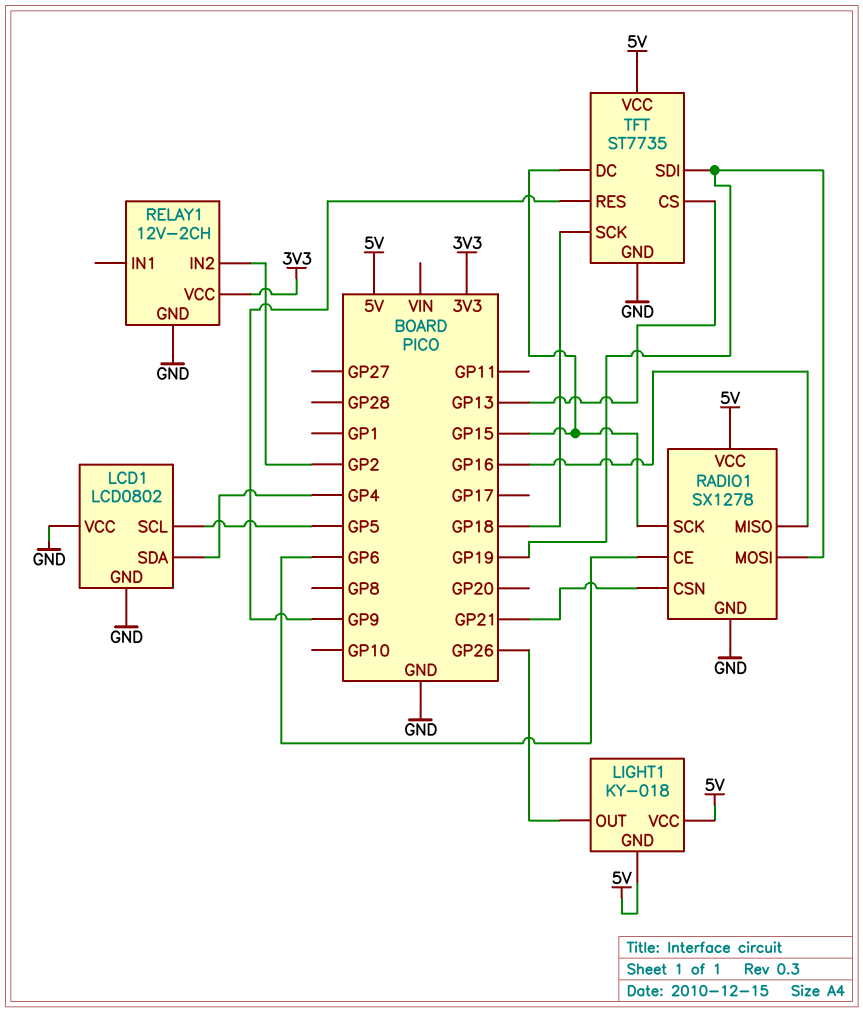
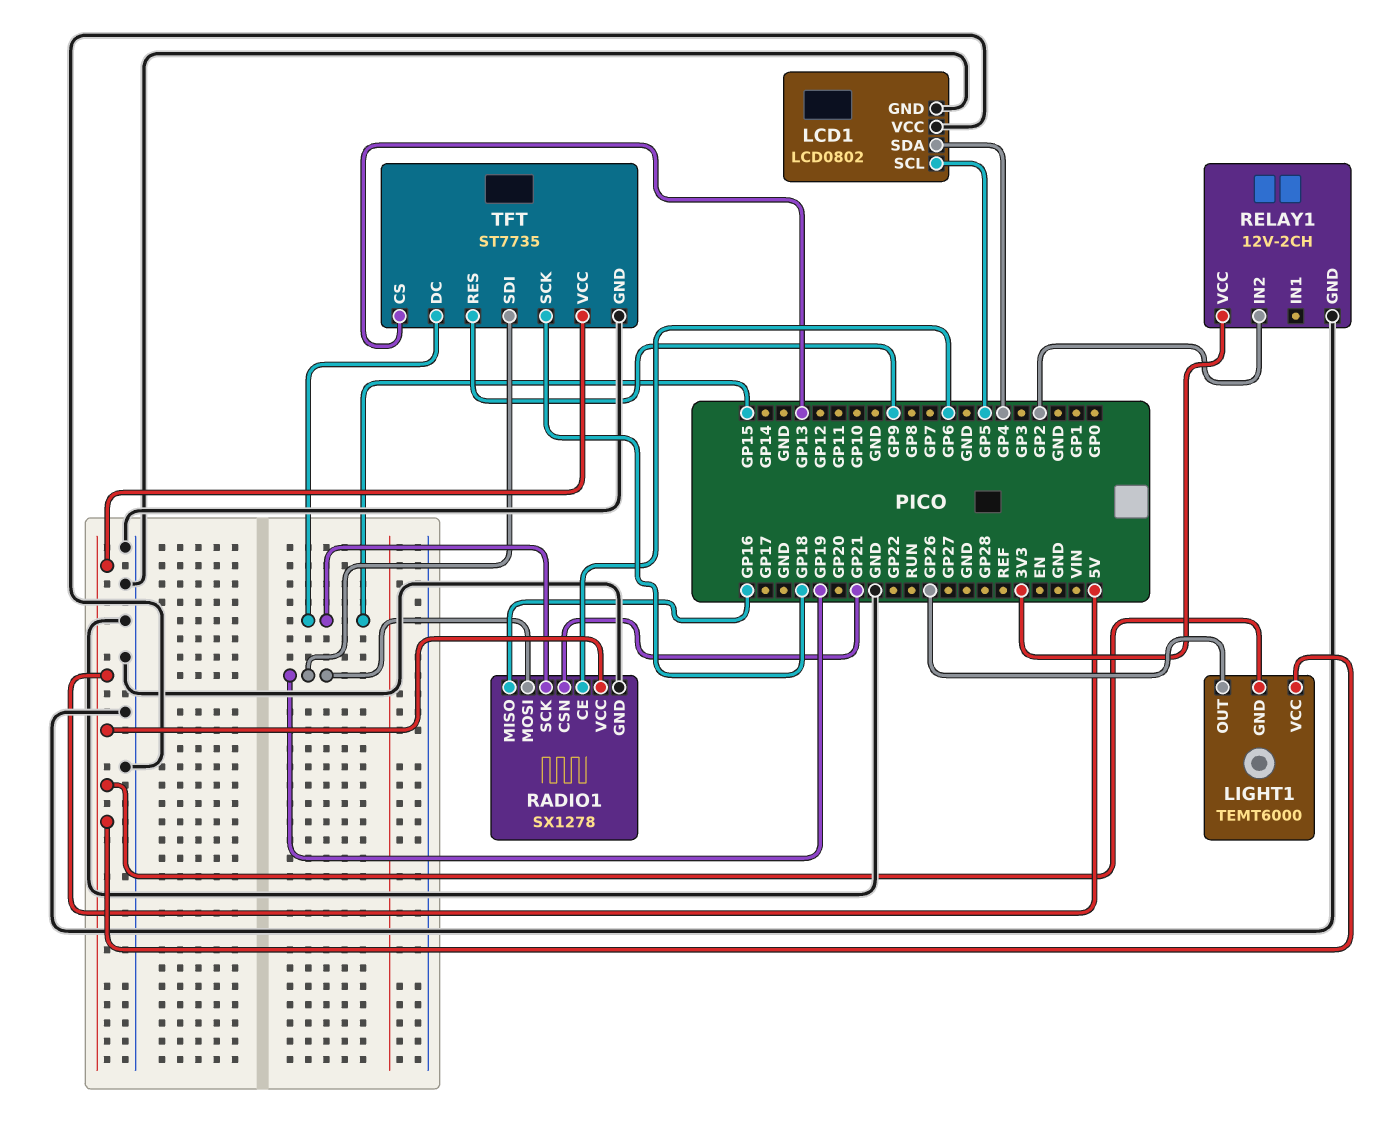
LIGHT1: KY-018 -> TEMT6000

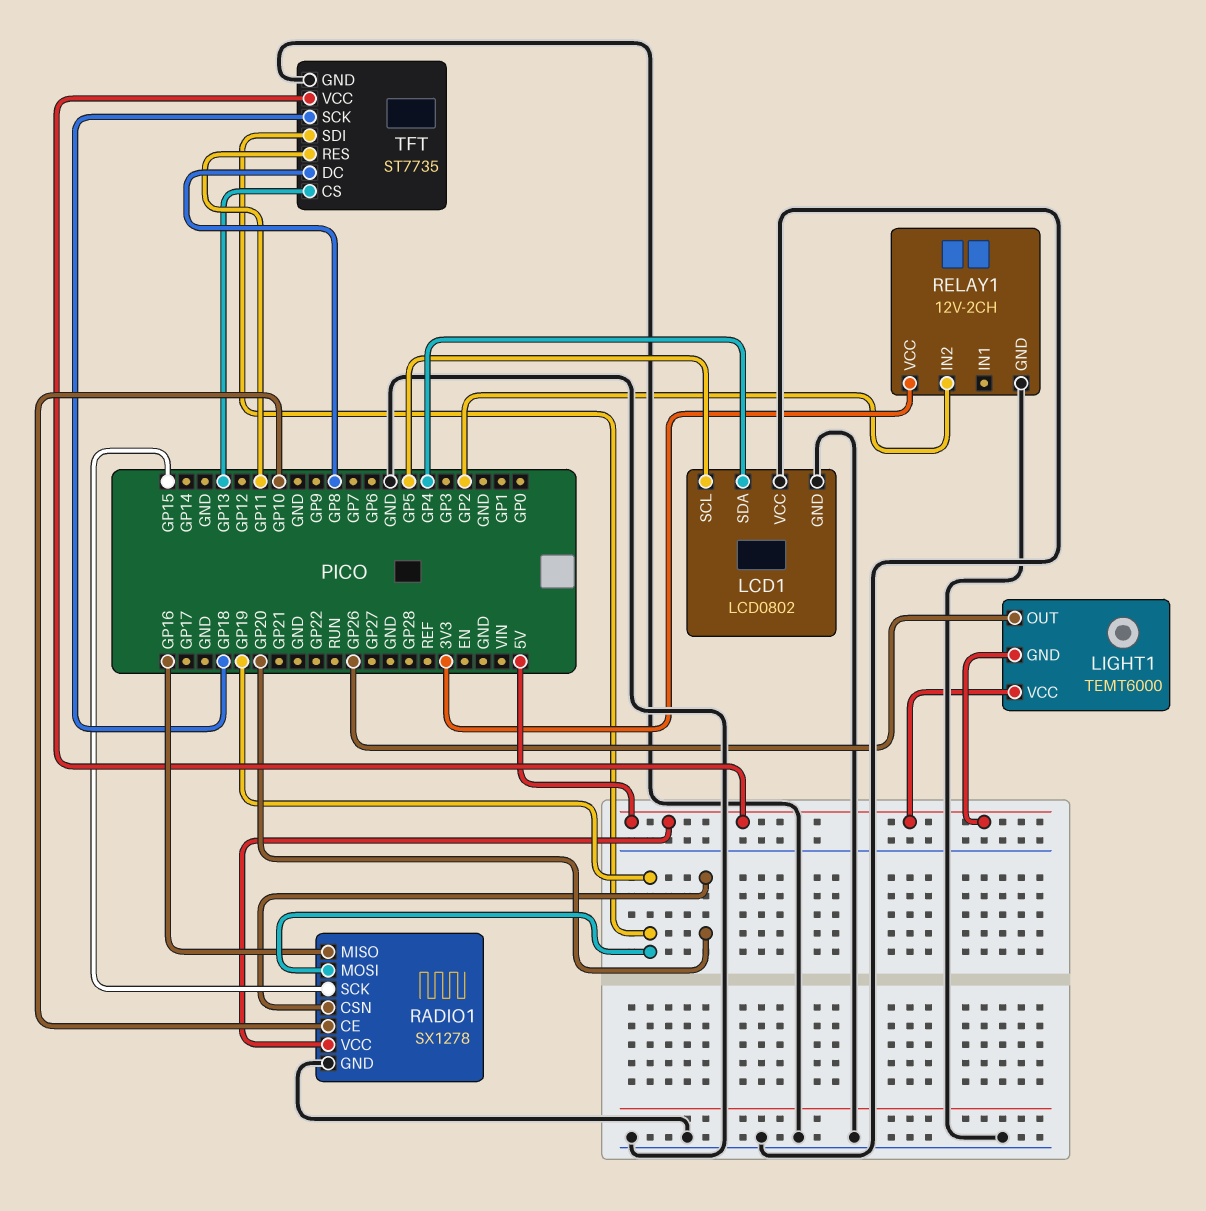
RADIO1 pin CE: GP6 -> GP10
RADIO1 pin CSN: GP21 -> GP20
TFT pin DC: GP15 -> GP8
TFT pin RES: GP9 -> GP11

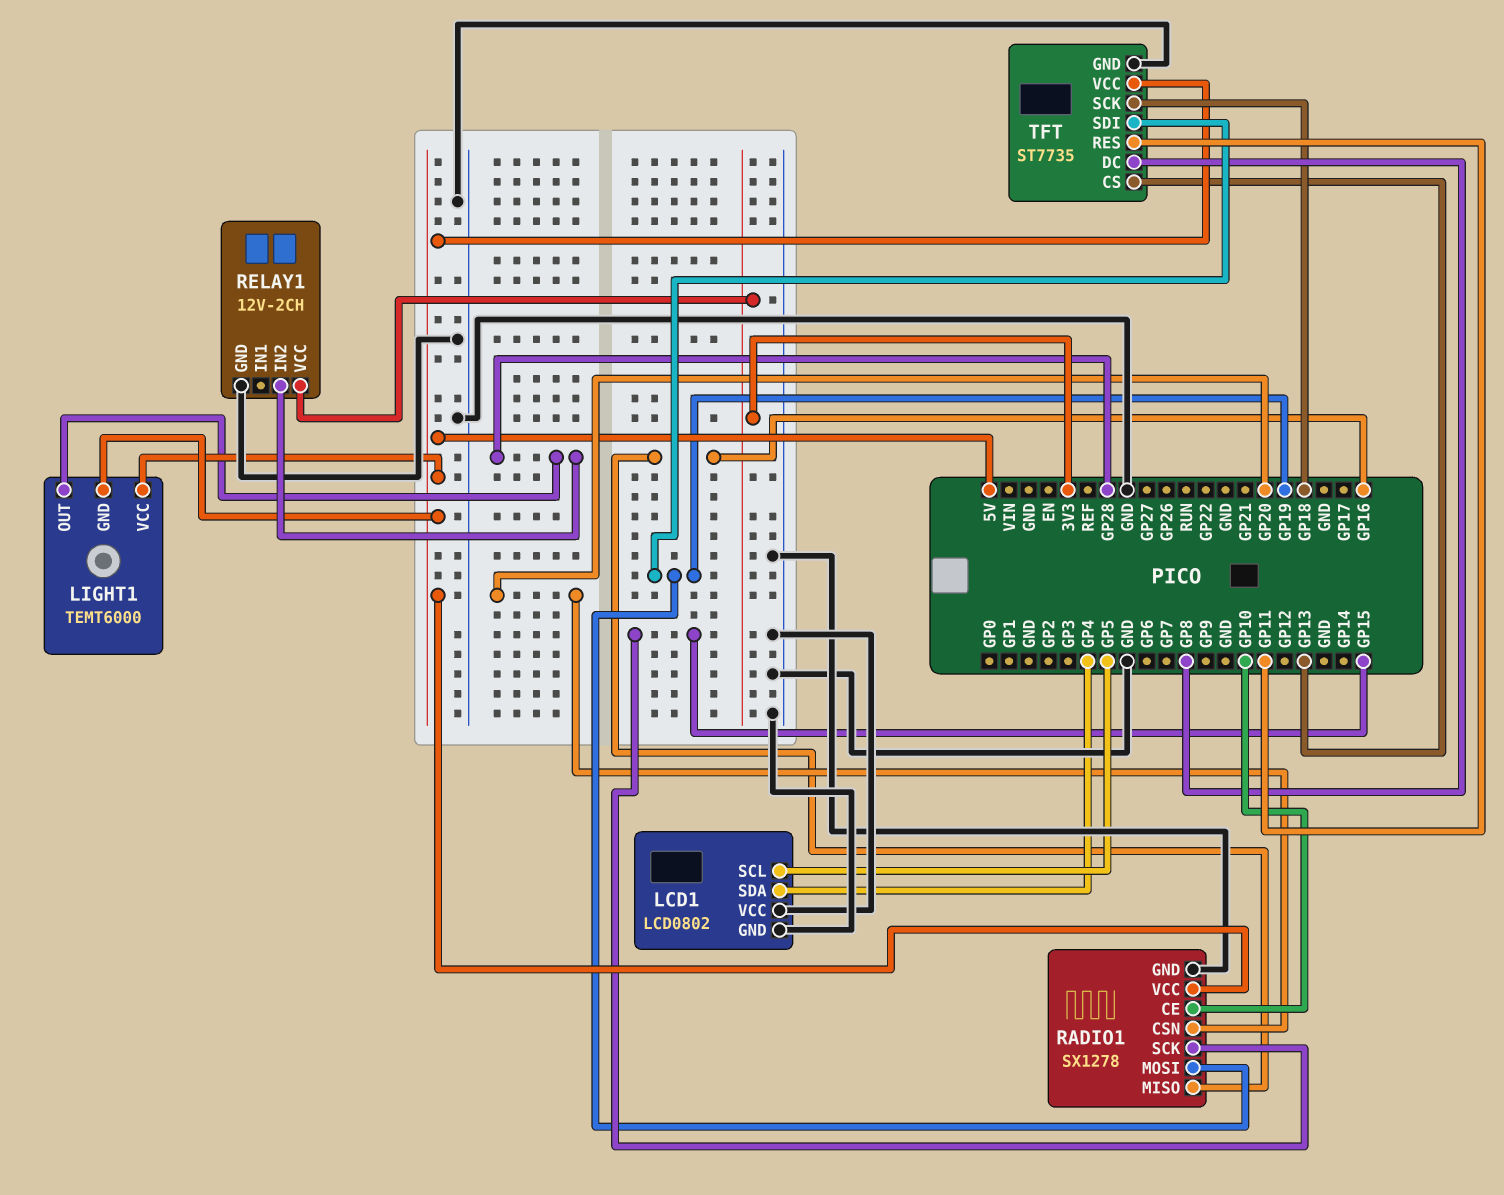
LIGHT1 pin OUT: GP26 -> GP28
RELAY1 pin IN2: GP2 -> GP28

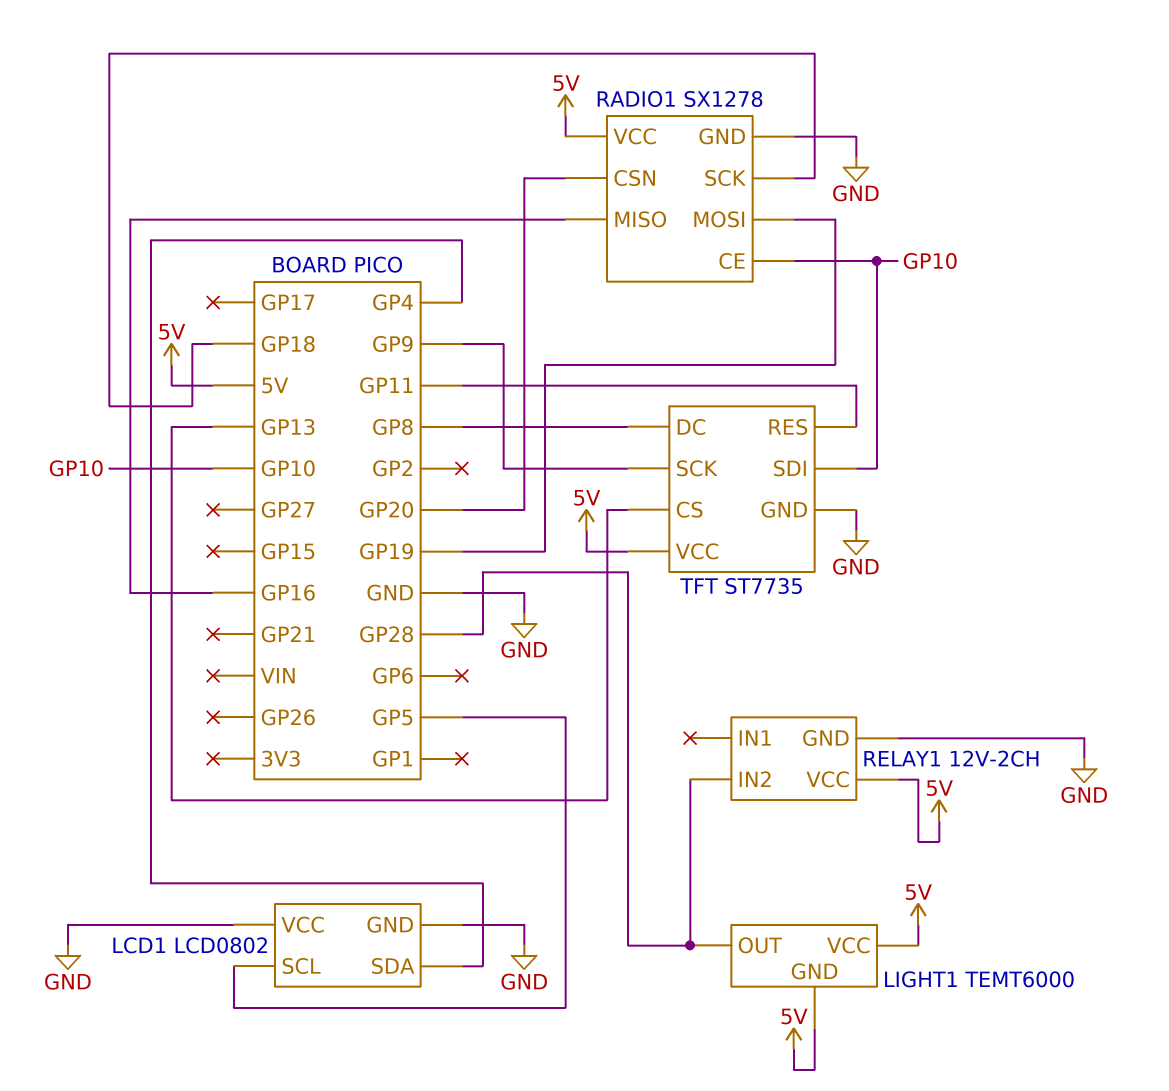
RADIO1 pin SCK: GP15 -> GP18
RELAY1 pin VCC: 3V3 -> 5V
TFT pin SCK: GP18 -> GP9
TFT pin SDI: GP19 -> GP10

